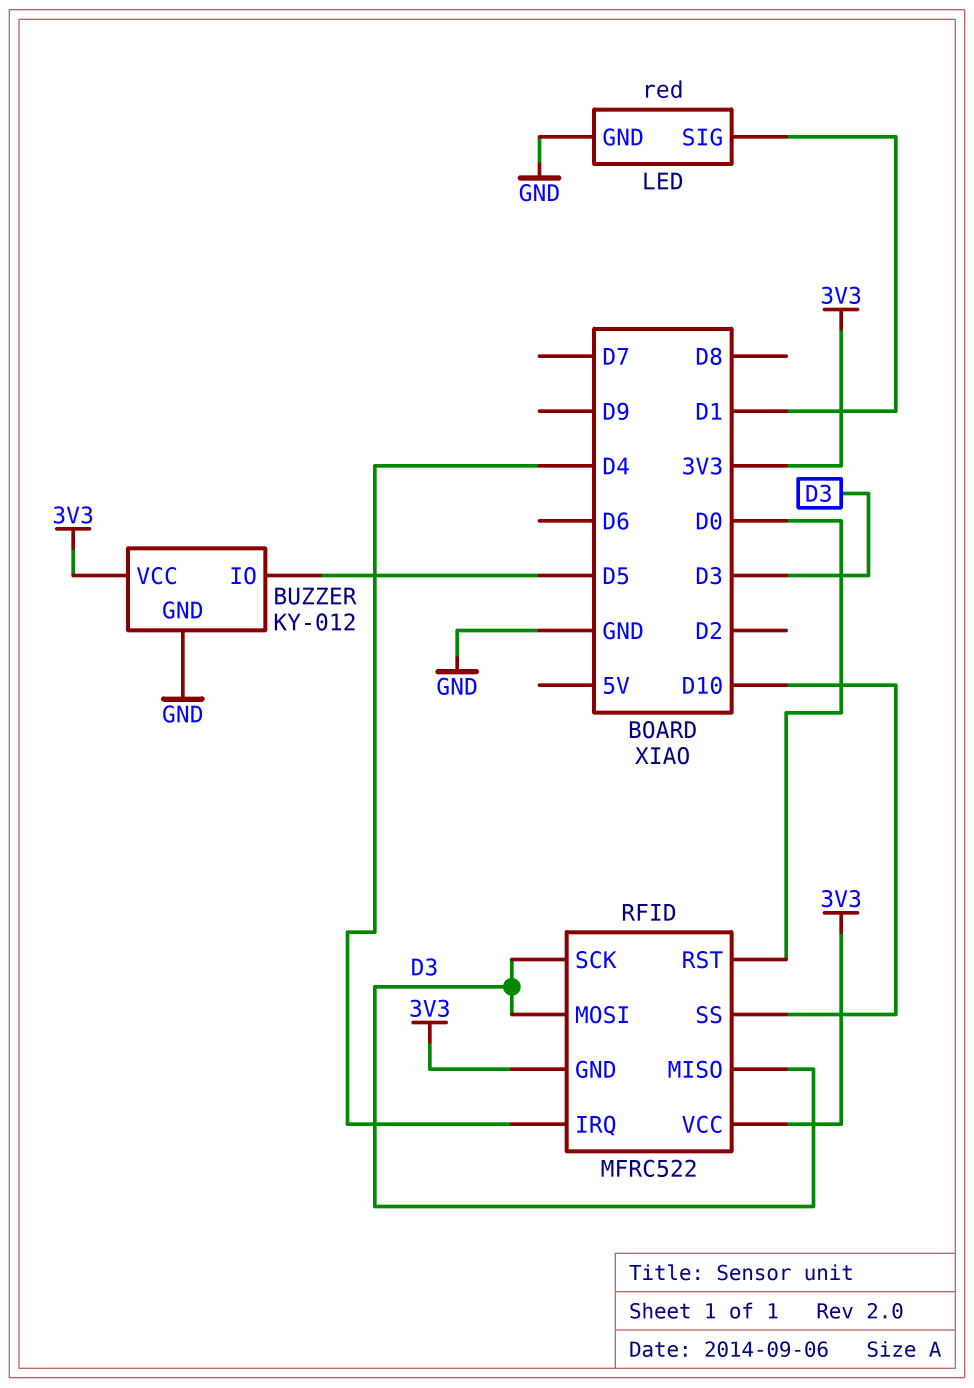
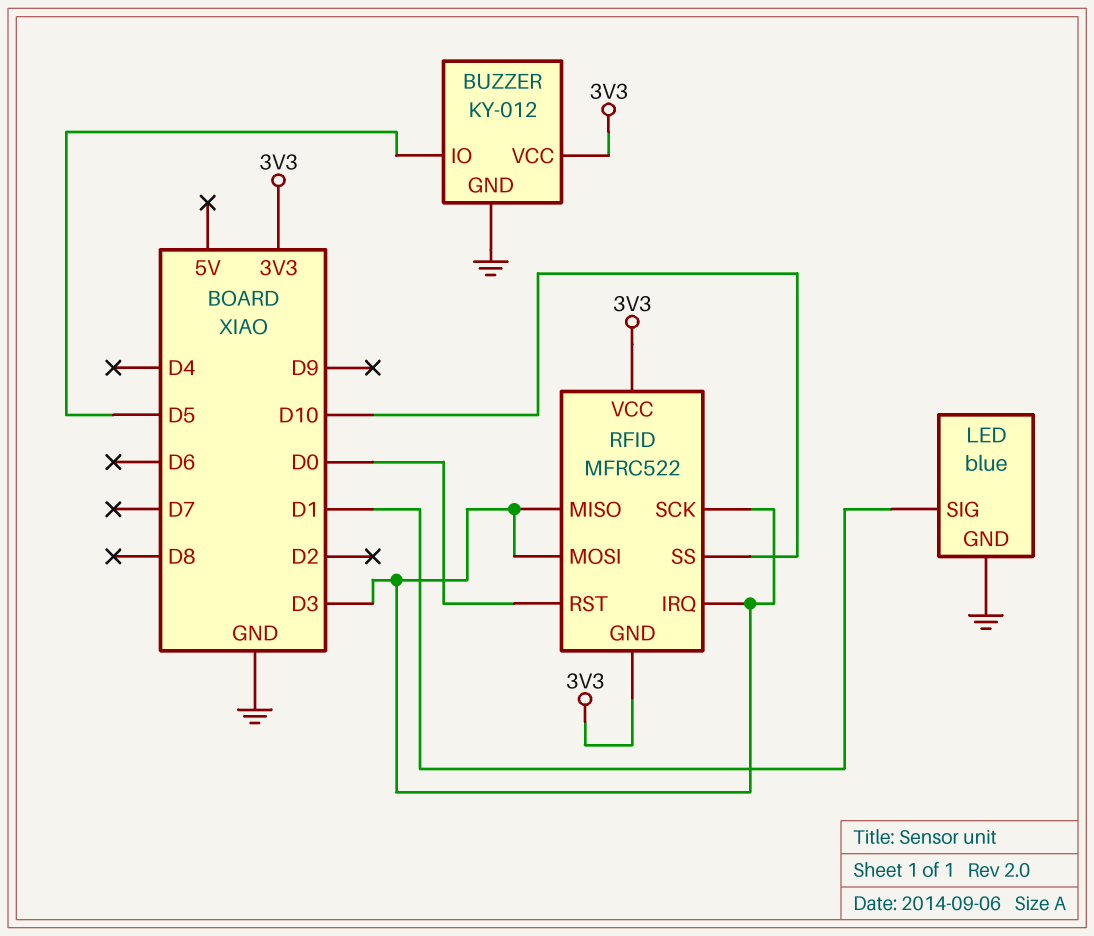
LED: red -> blue
RFID pin IRQ: D4 -> D3

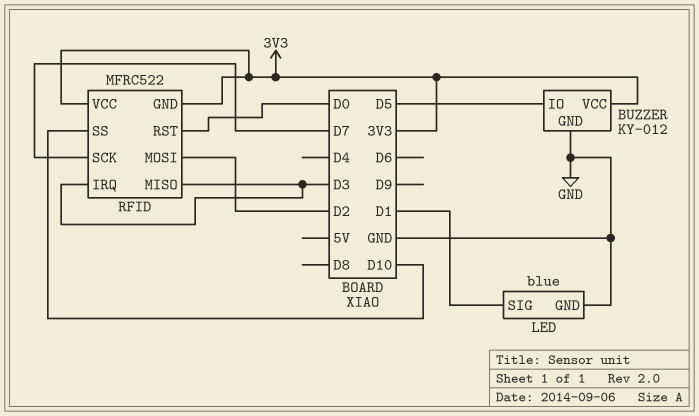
RFID pin MOSI: D3 -> D2
RFID pin SCK: D3 -> D7

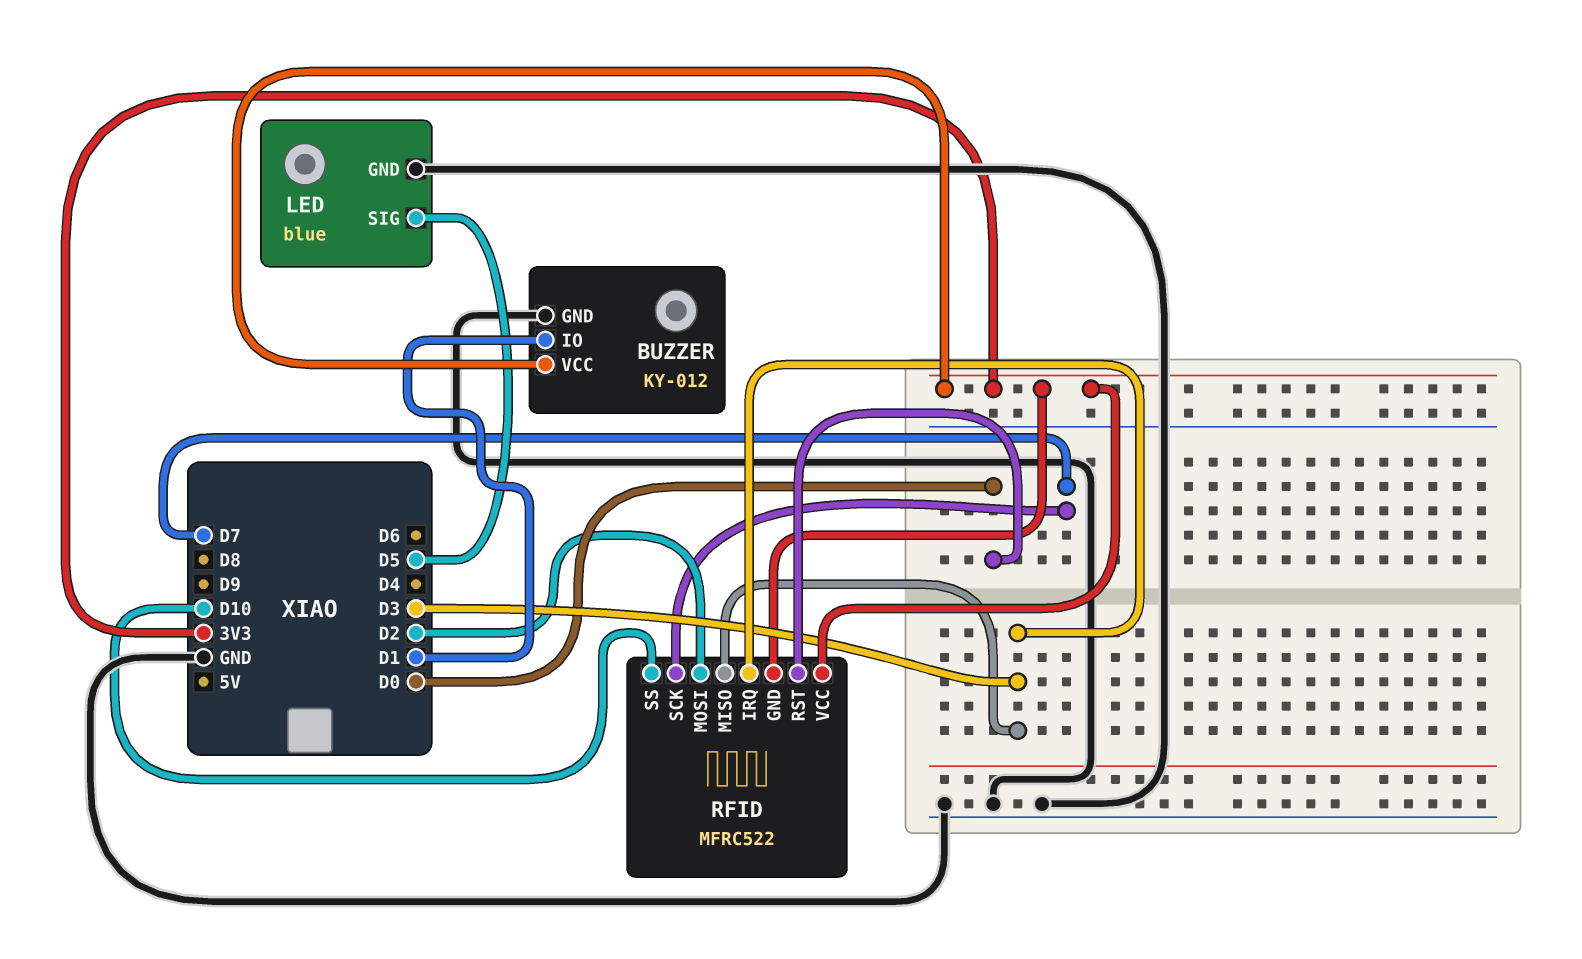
BUZZER pin IO: D5 -> D1
LED pin SIG: D1 -> D5

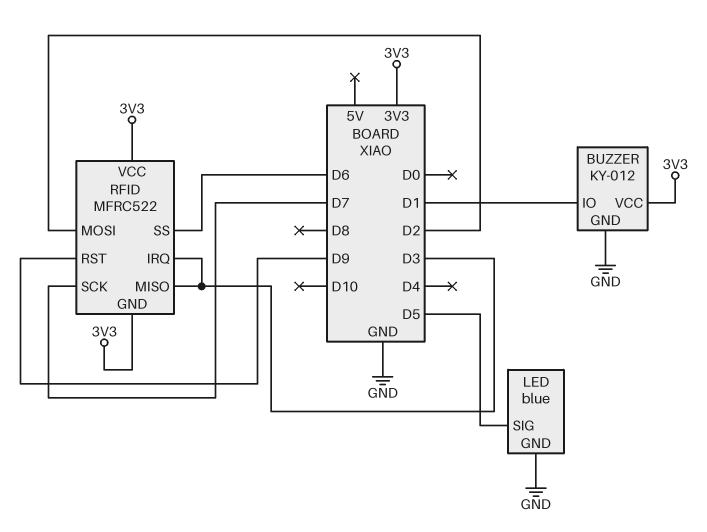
RFID pin RST: D0 -> D9
RFID pin SS: D10 -> D6

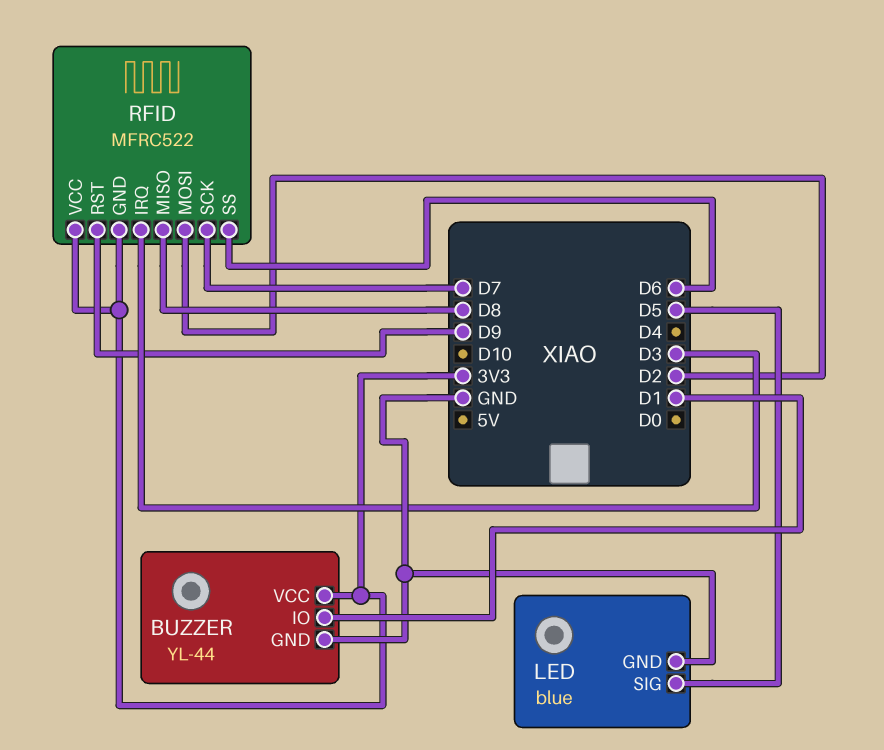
BUZZER: KY-012 -> YL-44
RFID pin MISO: D3 -> D8

